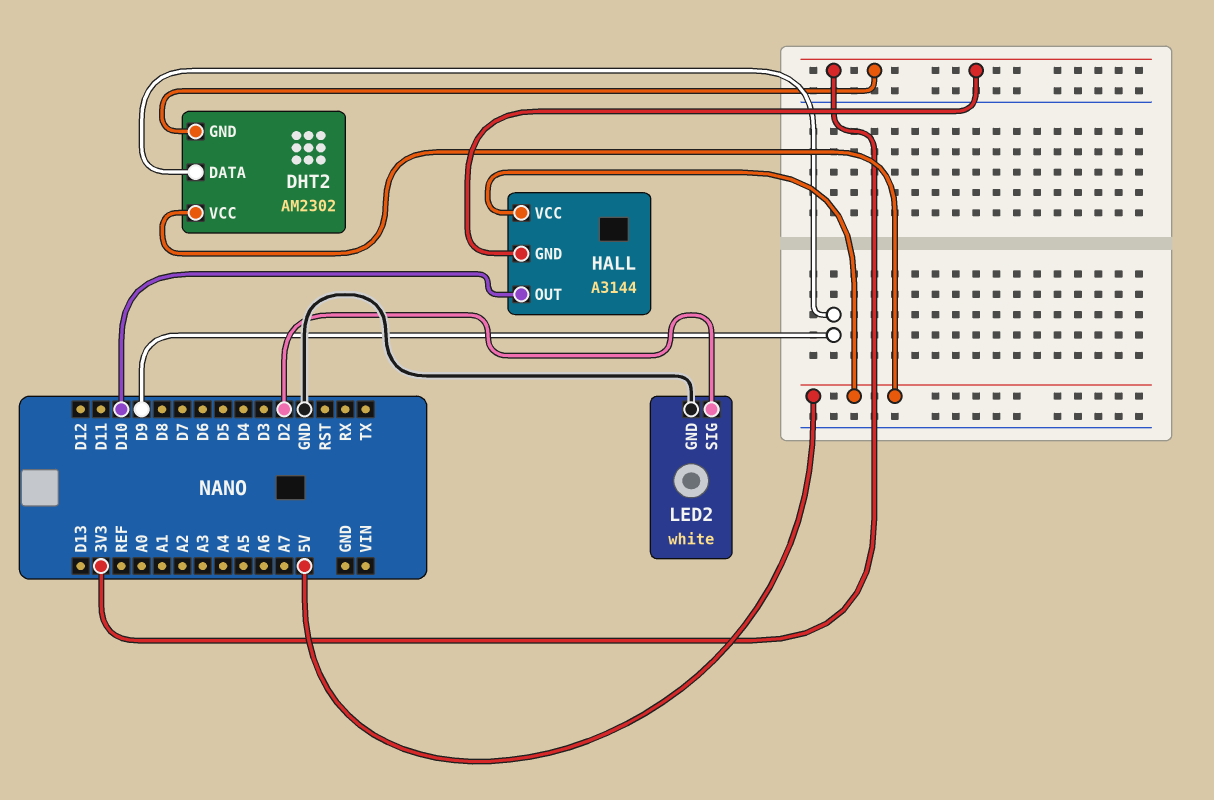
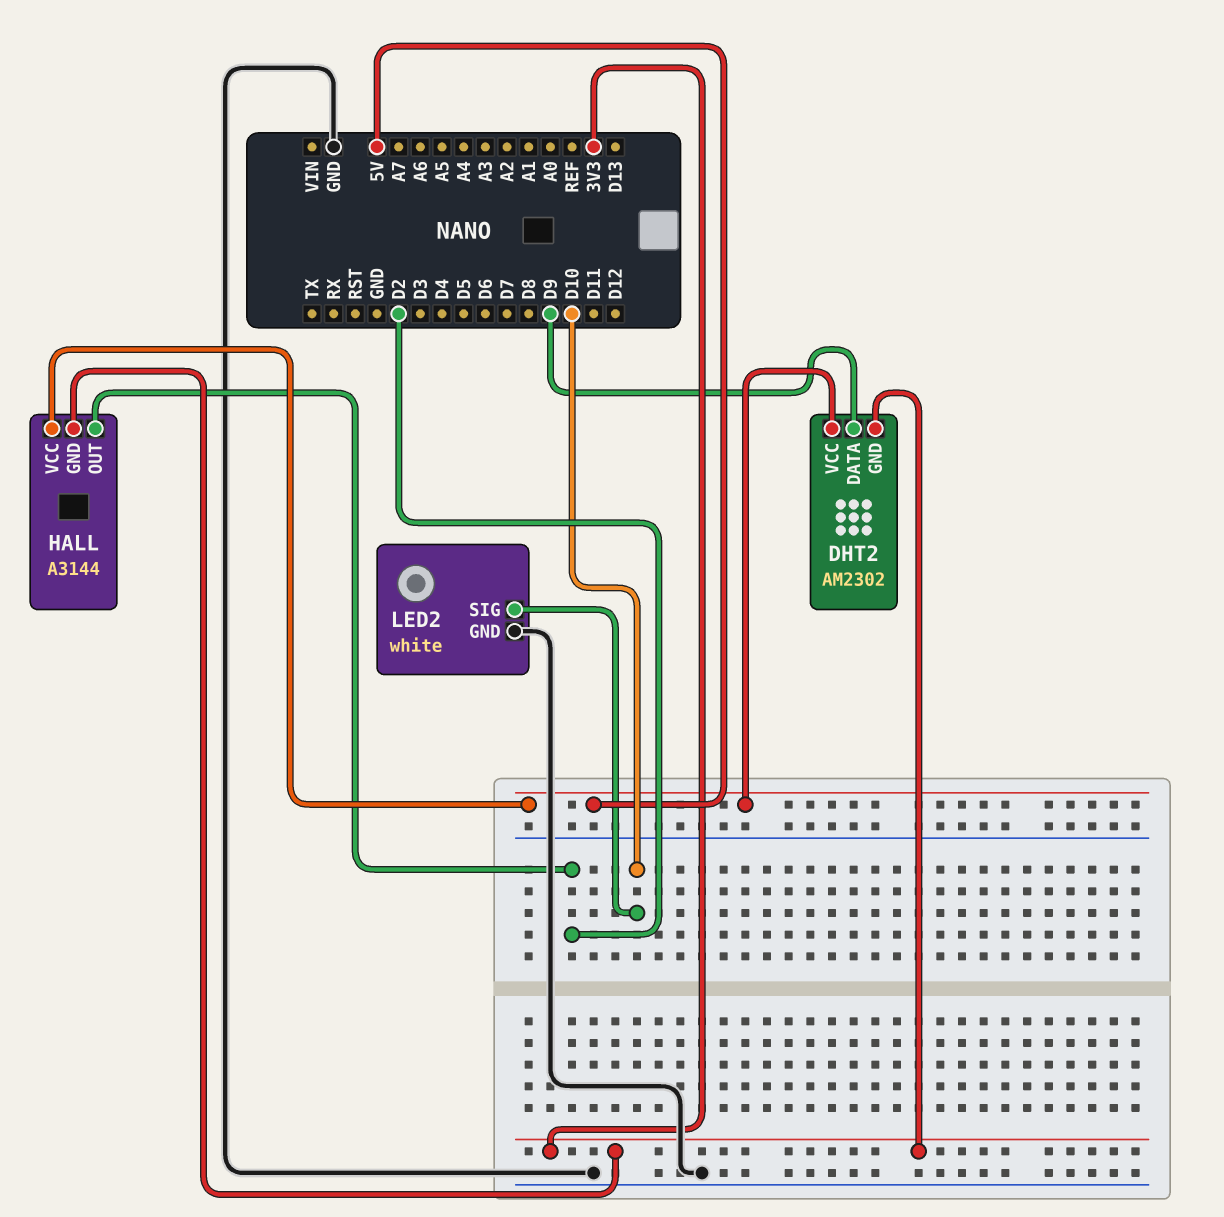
HALL pin OUT: D10 -> D2
LED2 pin SIG: D2 -> D10

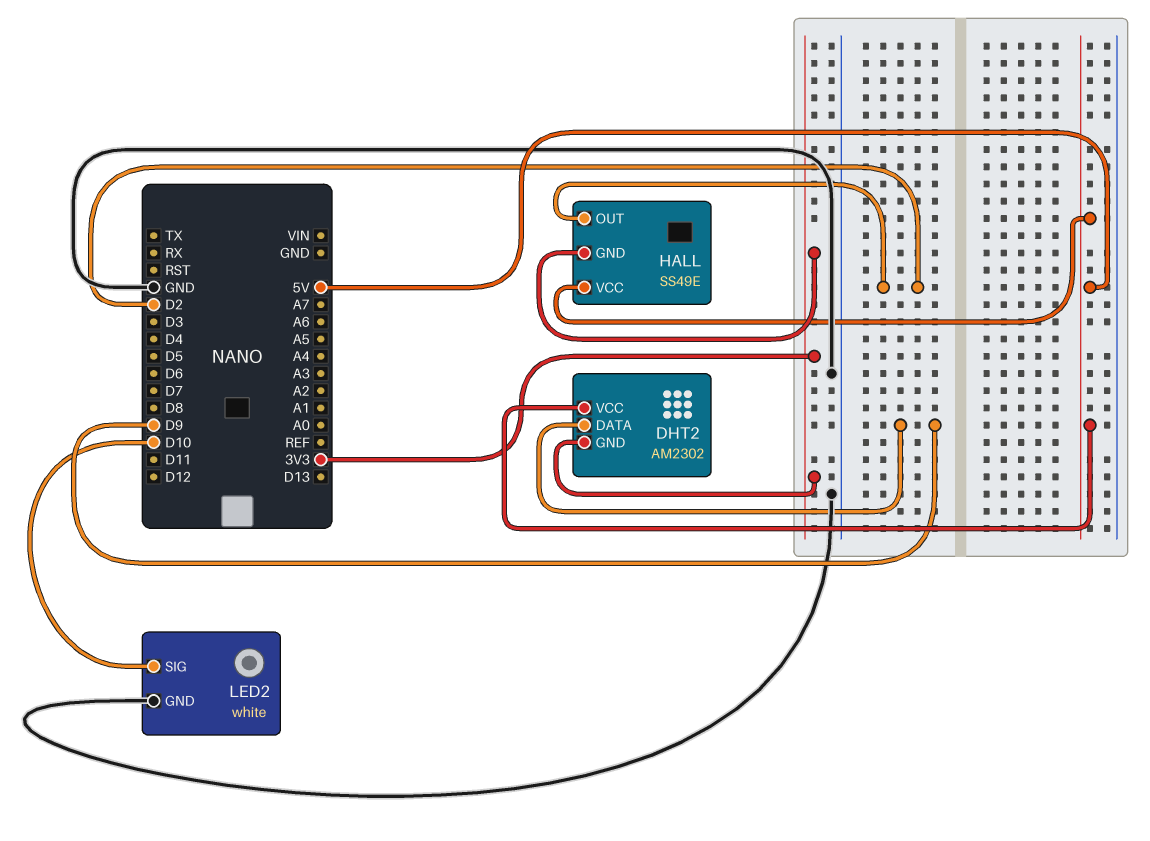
HALL: A3144 -> SS49E

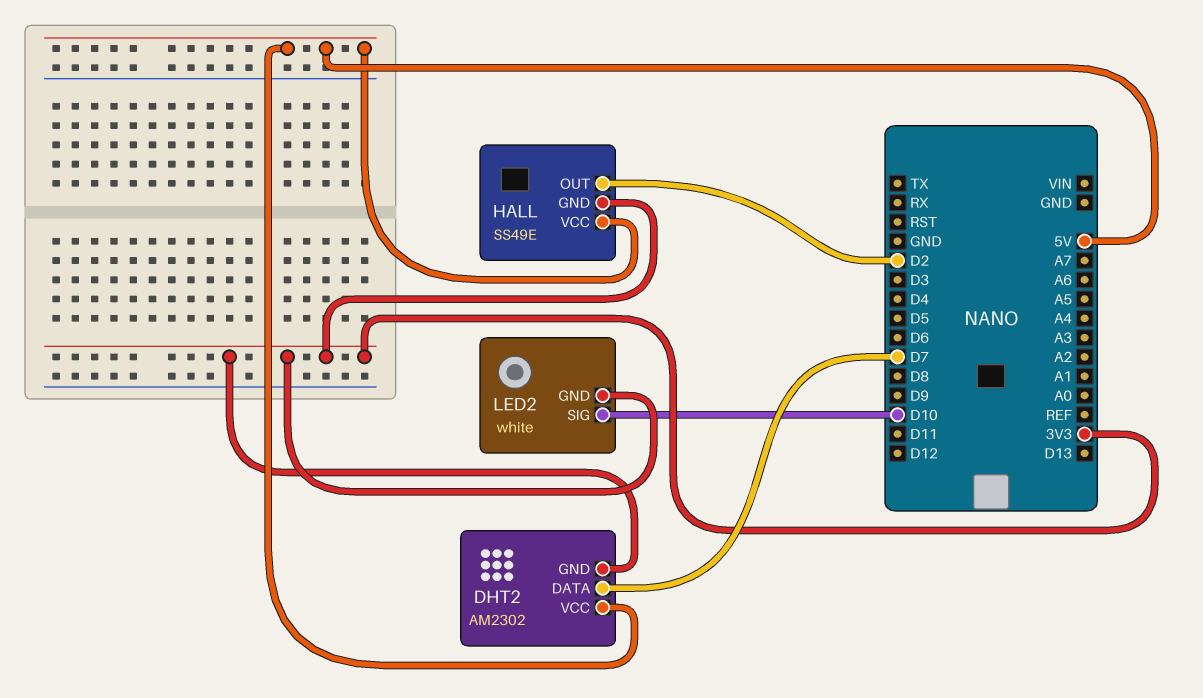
DHT2 pin DATA: D9 -> D7
LED2 pin GND: GND -> 3V3

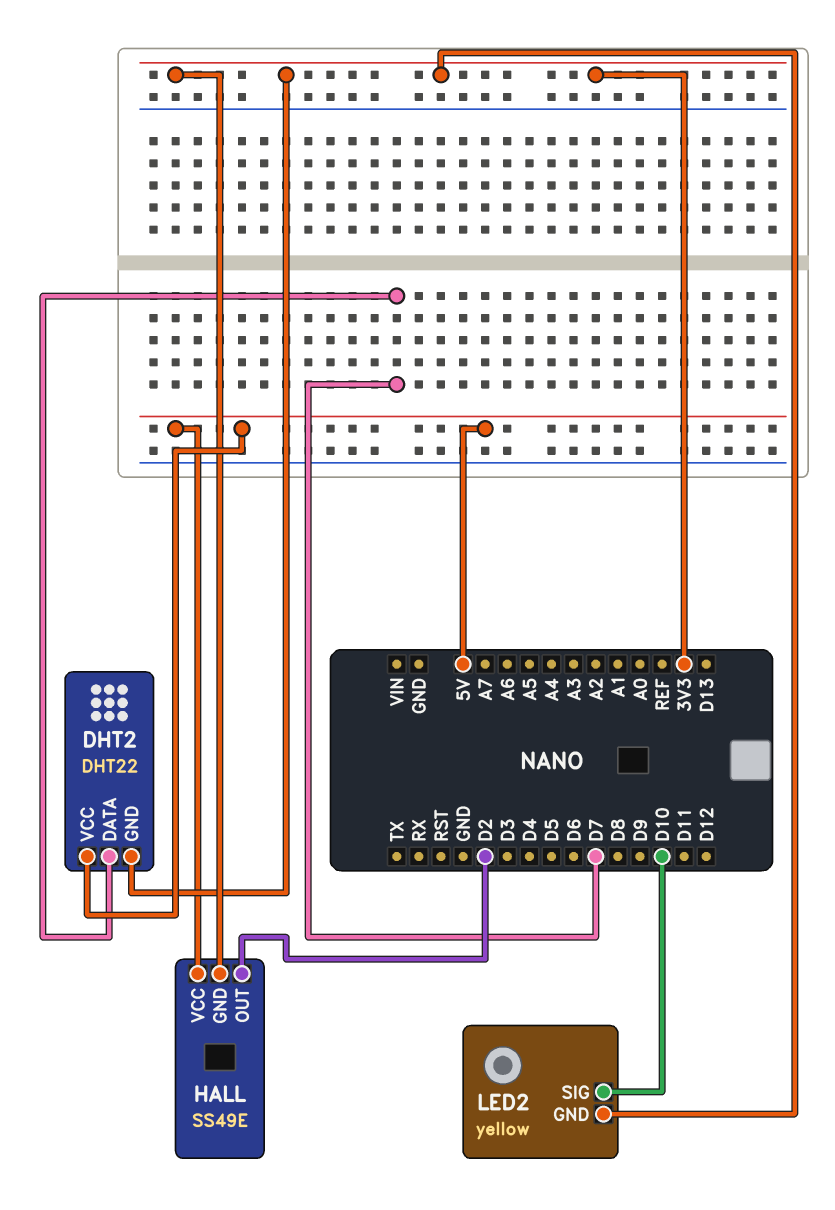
DHT2: AM2302 -> DHT22
LED2: white -> yellow

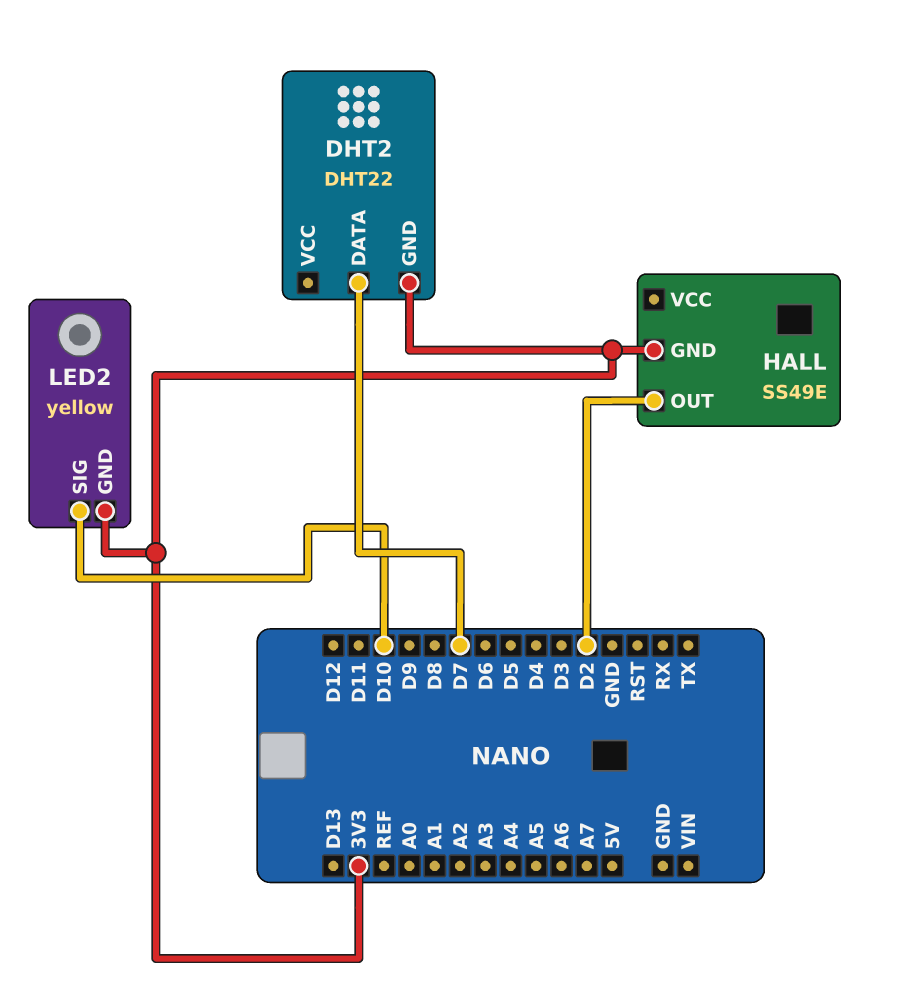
DHT2 pin VCC: 5V -> none
HALL pin VCC: 5V -> none

